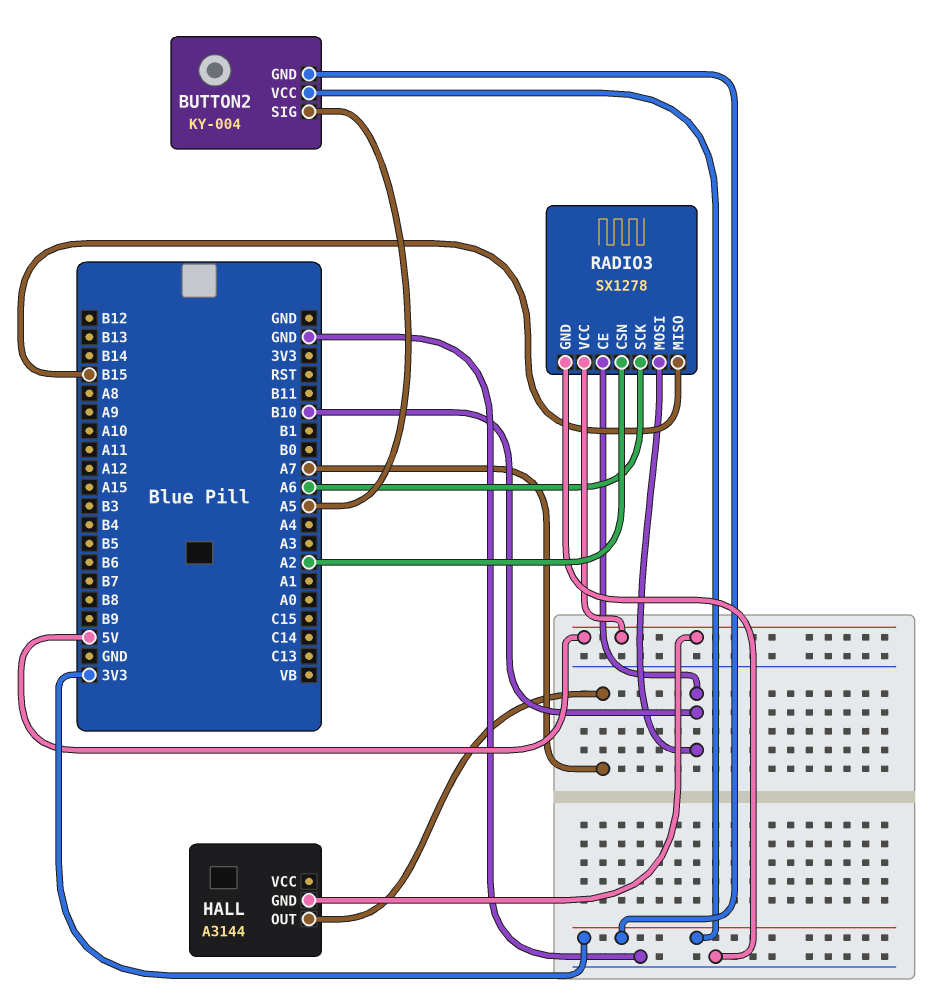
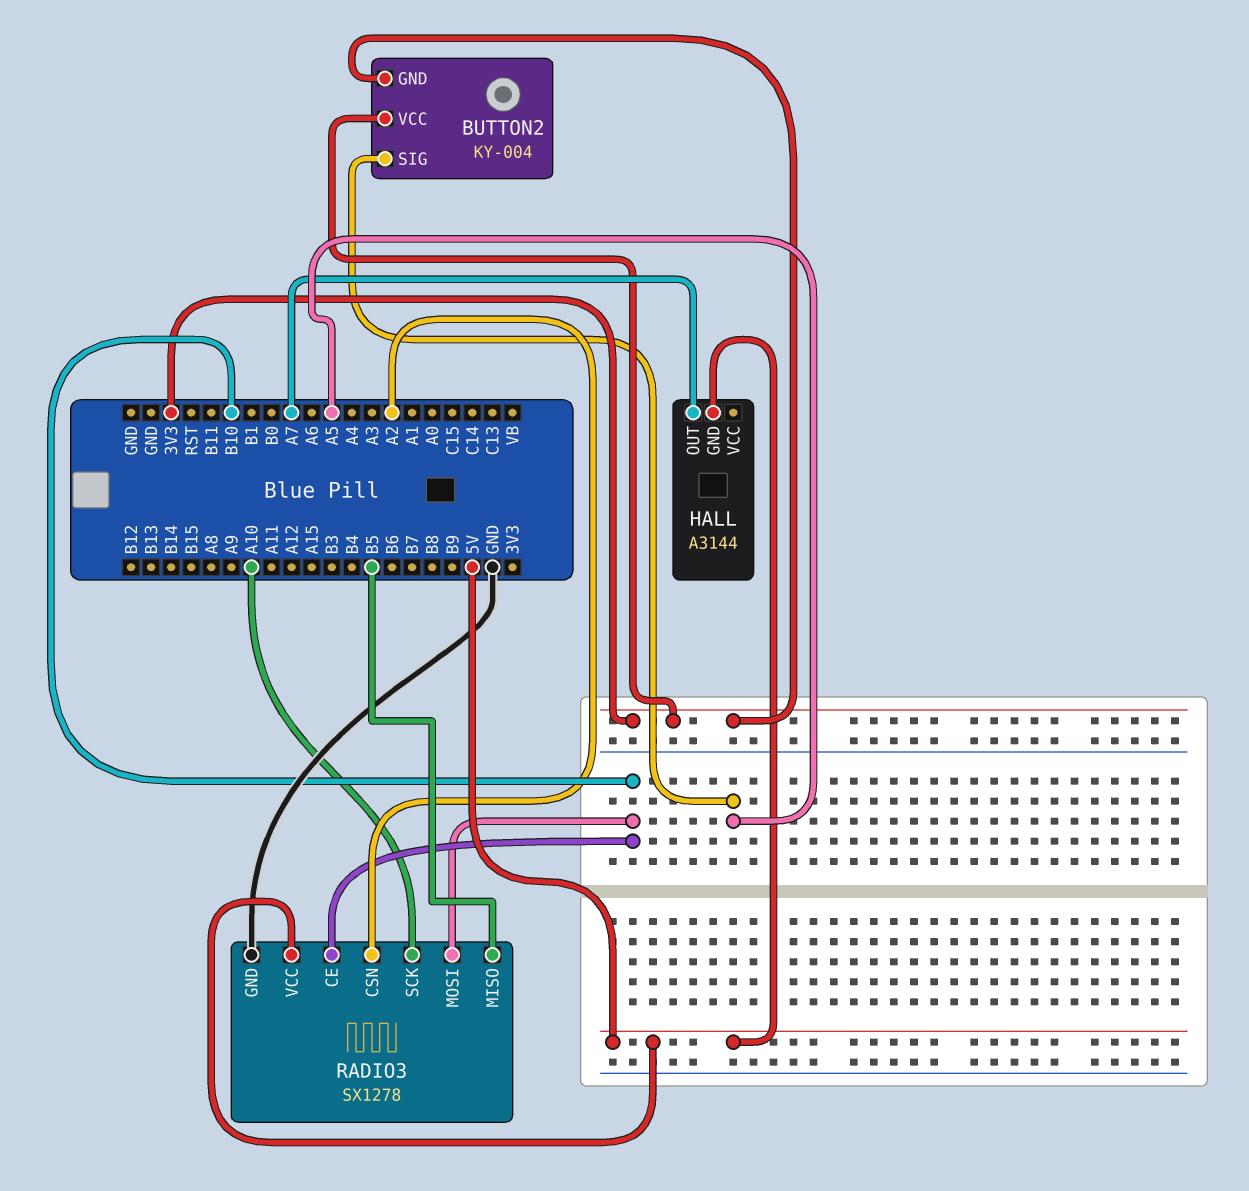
RADIO3 pin MISO: B15 -> B5
RADIO3 pin SCK: A6 -> A10

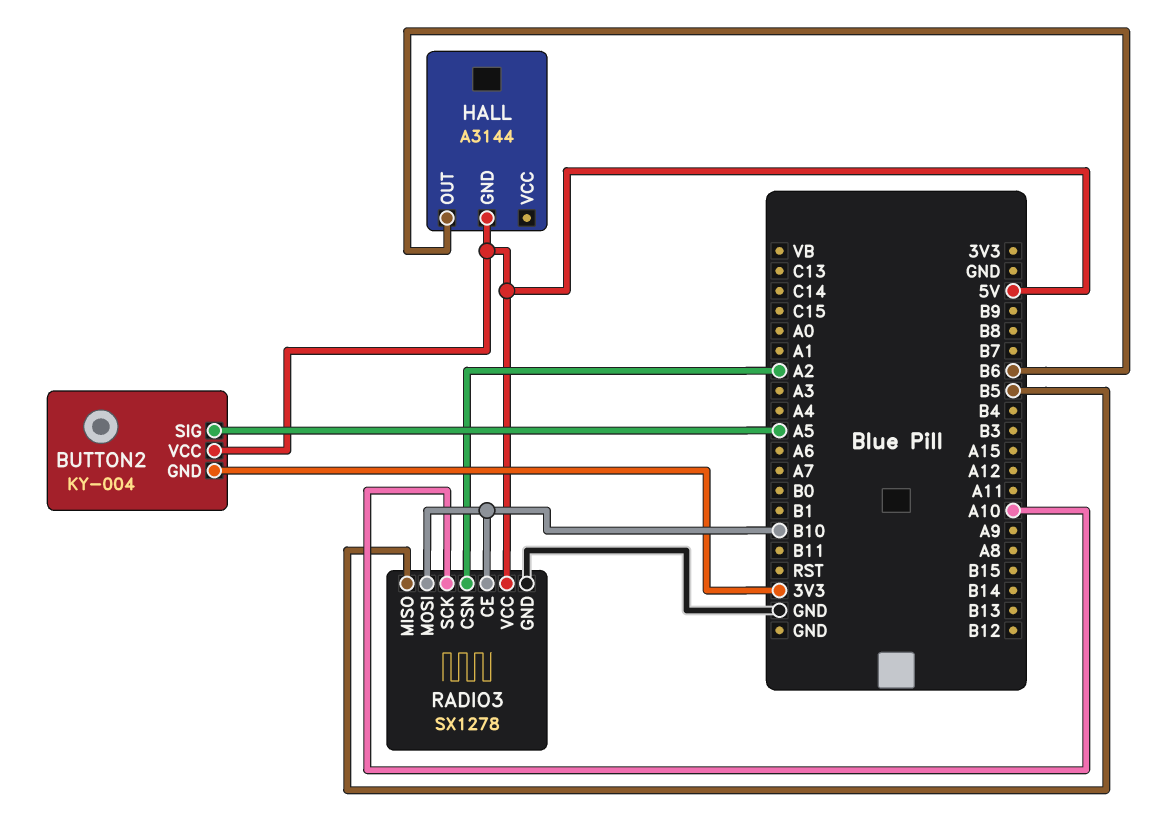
BUTTON2 pin VCC: 3V3 -> 5V
HALL pin OUT: A7 -> B6

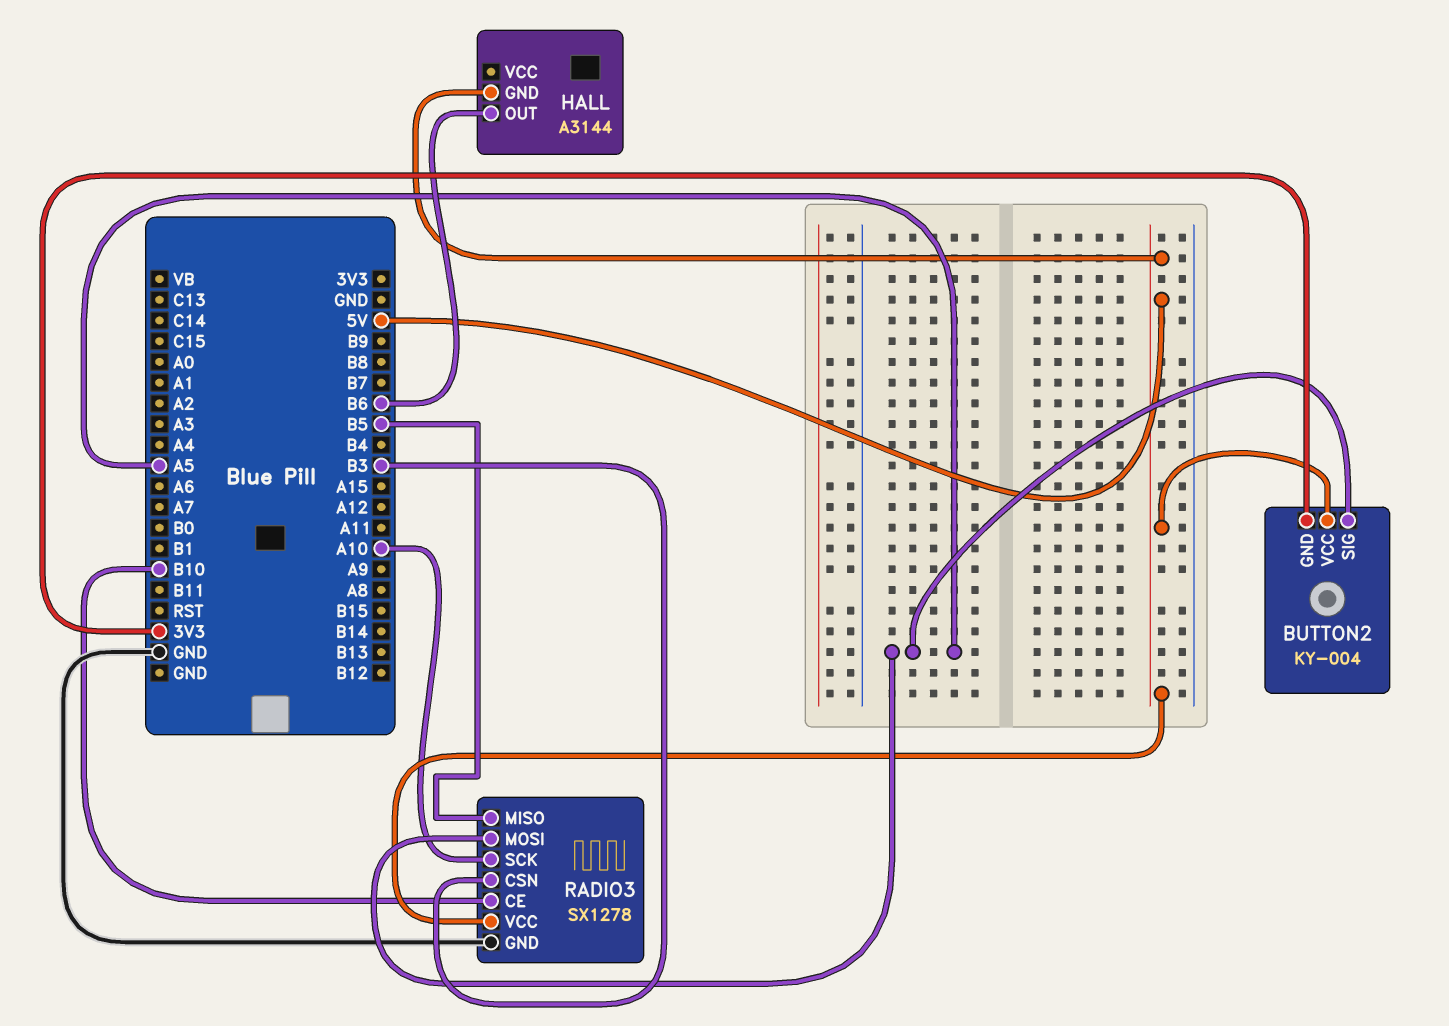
RADIO3 pin CSN: A2 -> B3
RADIO3 pin MOSI: B10 -> A5

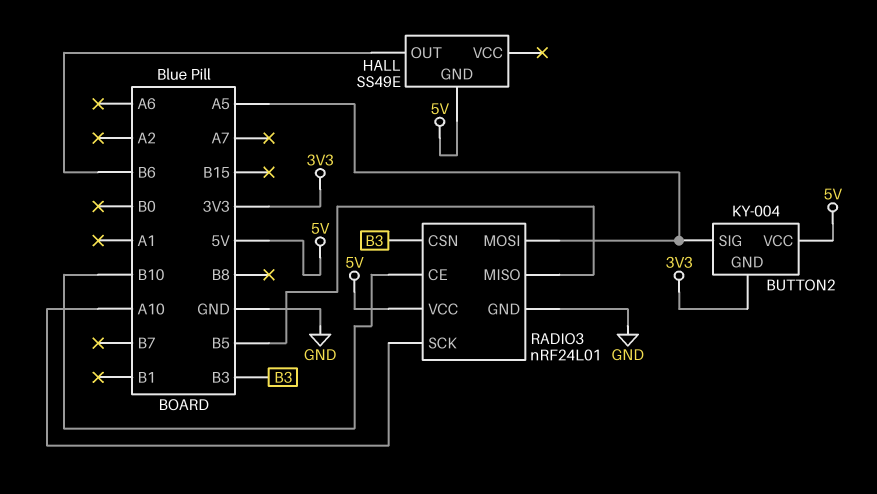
HALL: A3144 -> SS49E
RADIO3: SX1278 -> nRF24L01

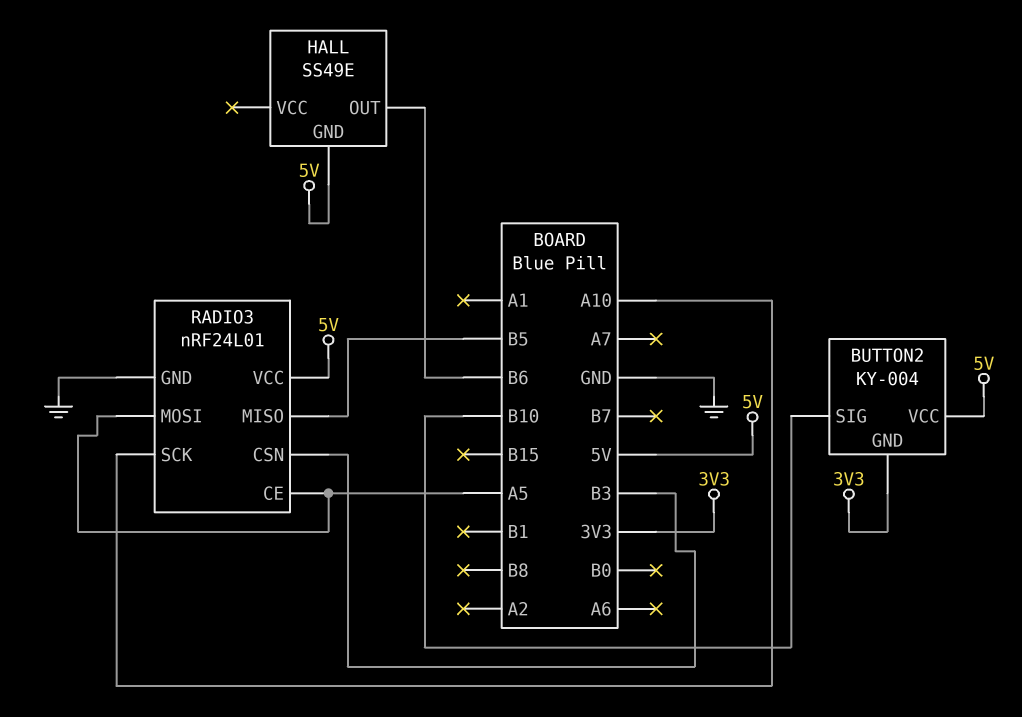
BUTTON2 pin SIG: A5 -> B10
RADIO3 pin CE: B10 -> A5

